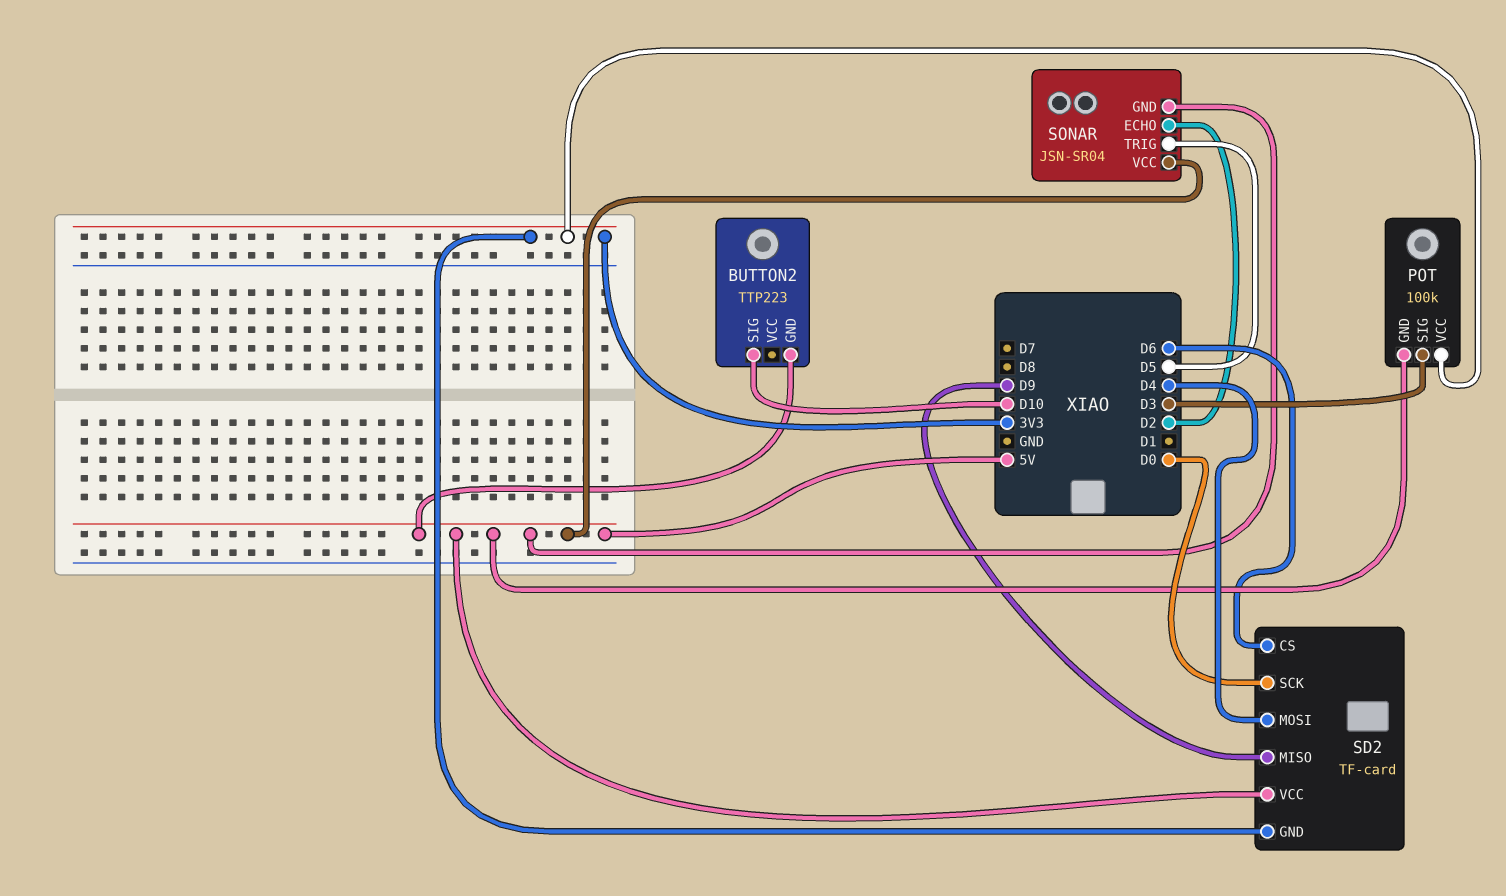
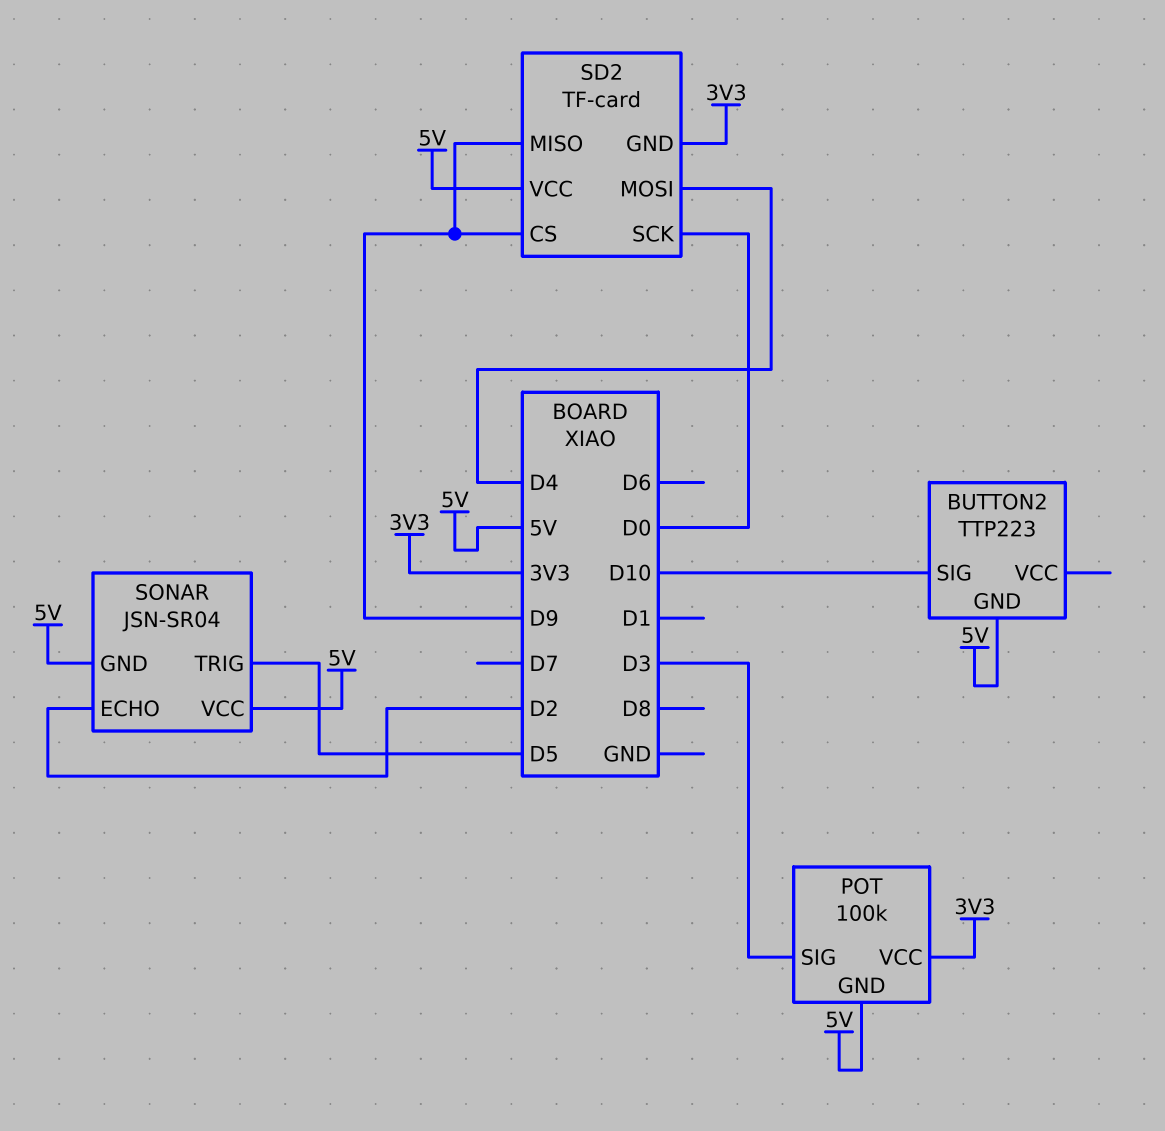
SD2 pin CS: D6 -> D9

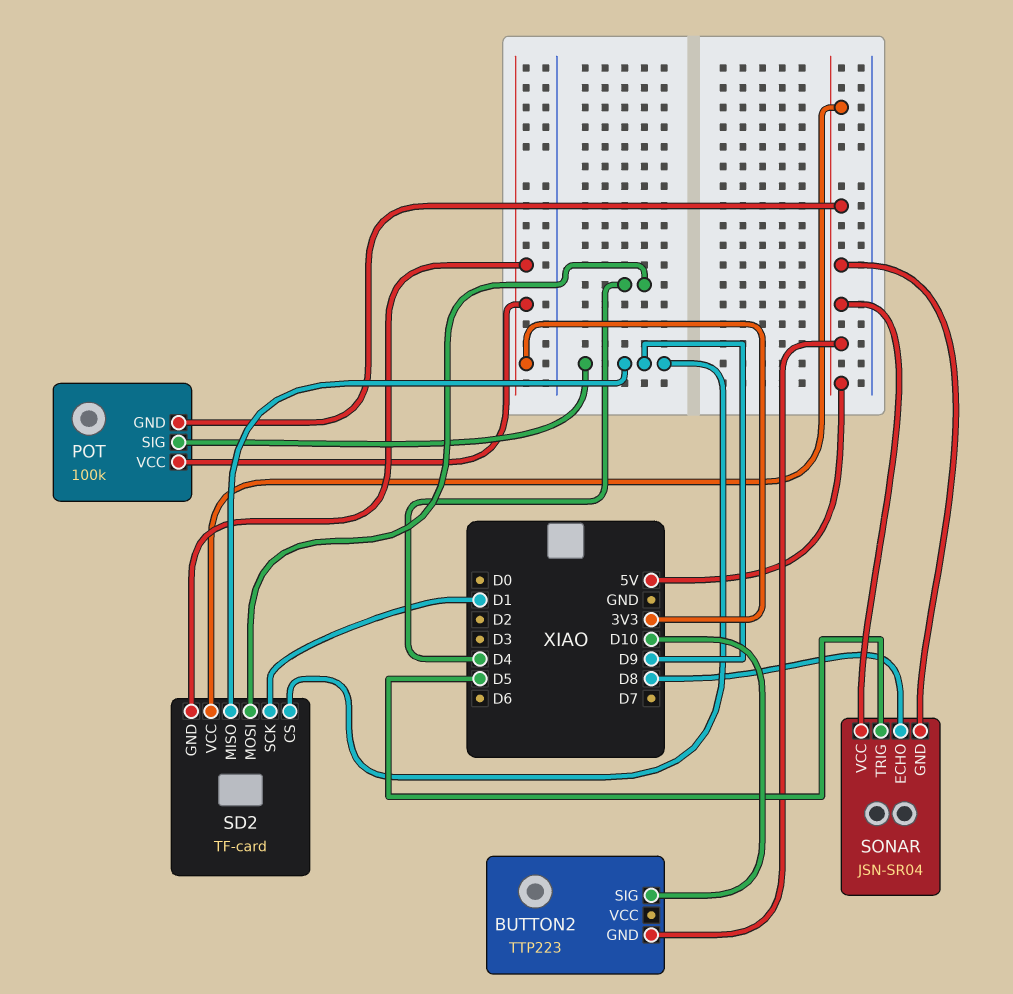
POT pin SIG: D3 -> D9
SD2 pin SCK: D0 -> D1
SONAR pin ECHO: D2 -> D8

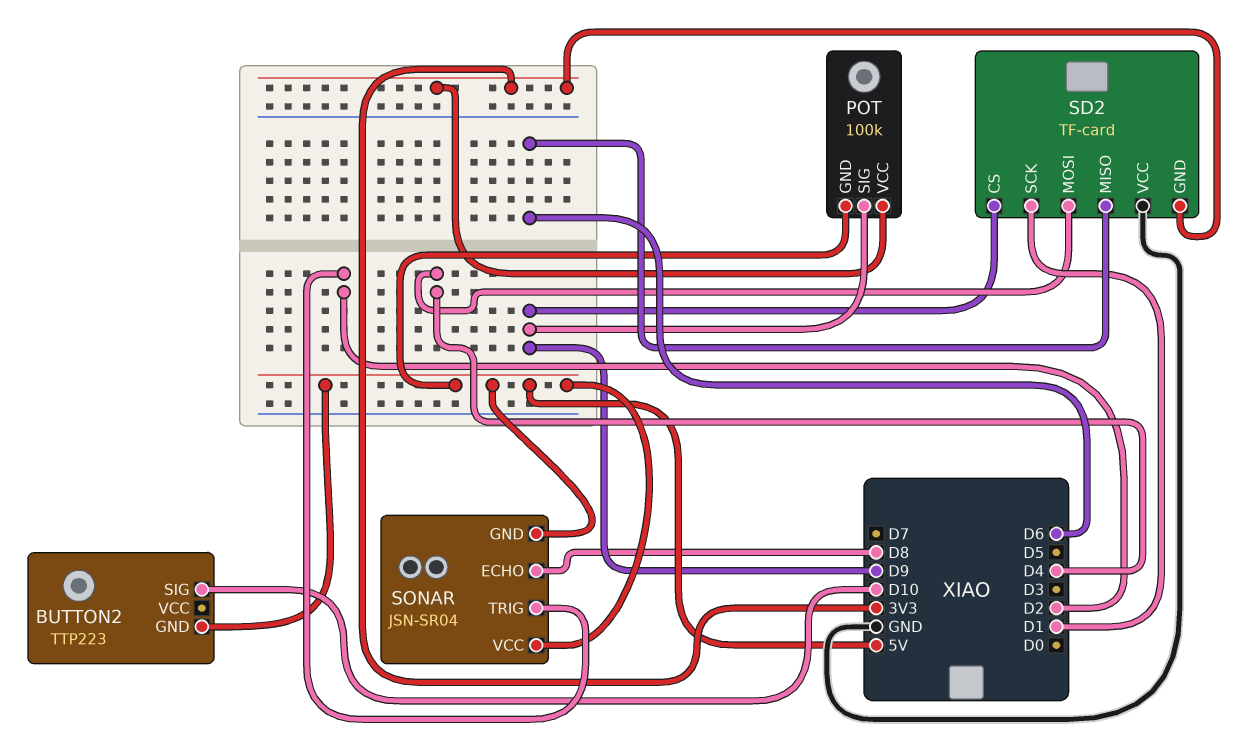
SD2 pin MISO: D9 -> D6
SD2 pin VCC: 5V -> GND
SONAR pin TRIG: D5 -> D2

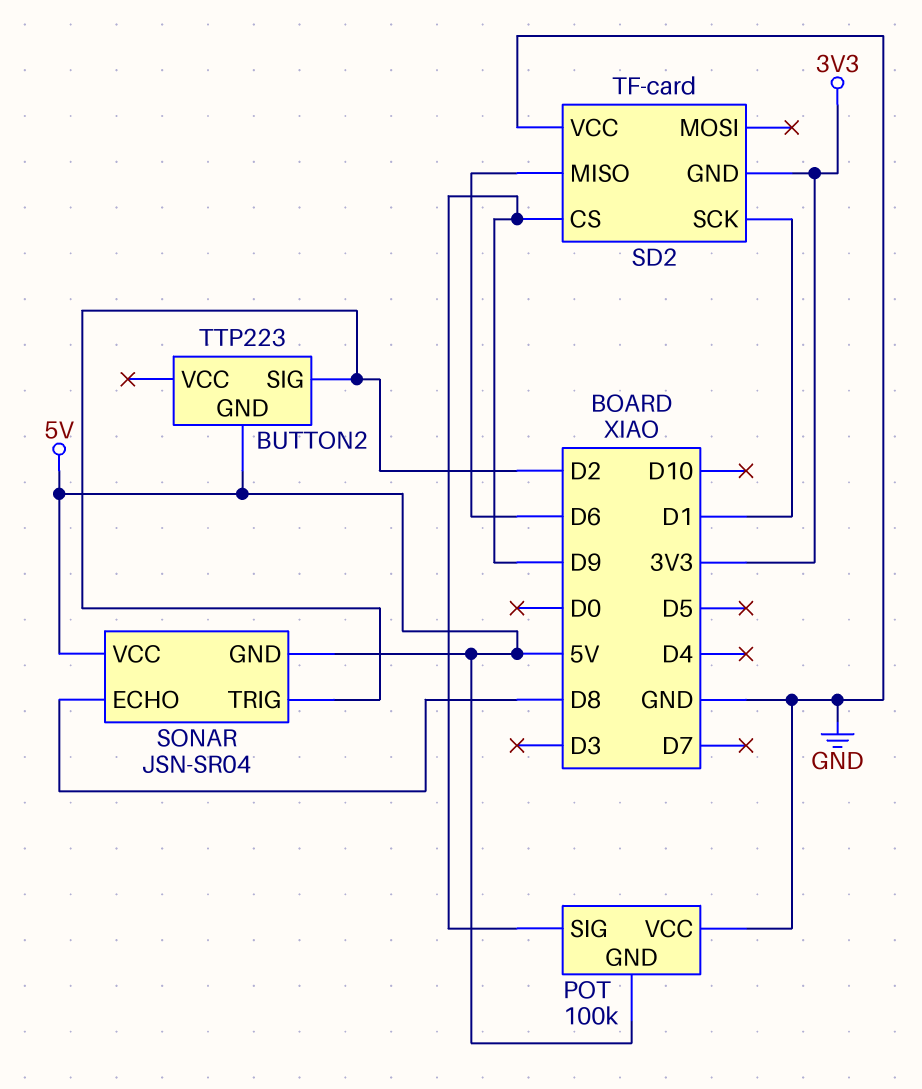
BUTTON2 pin SIG: D10 -> D2
POT pin VCC: 3V3 -> GND
SD2 pin MOSI: D4 -> none

